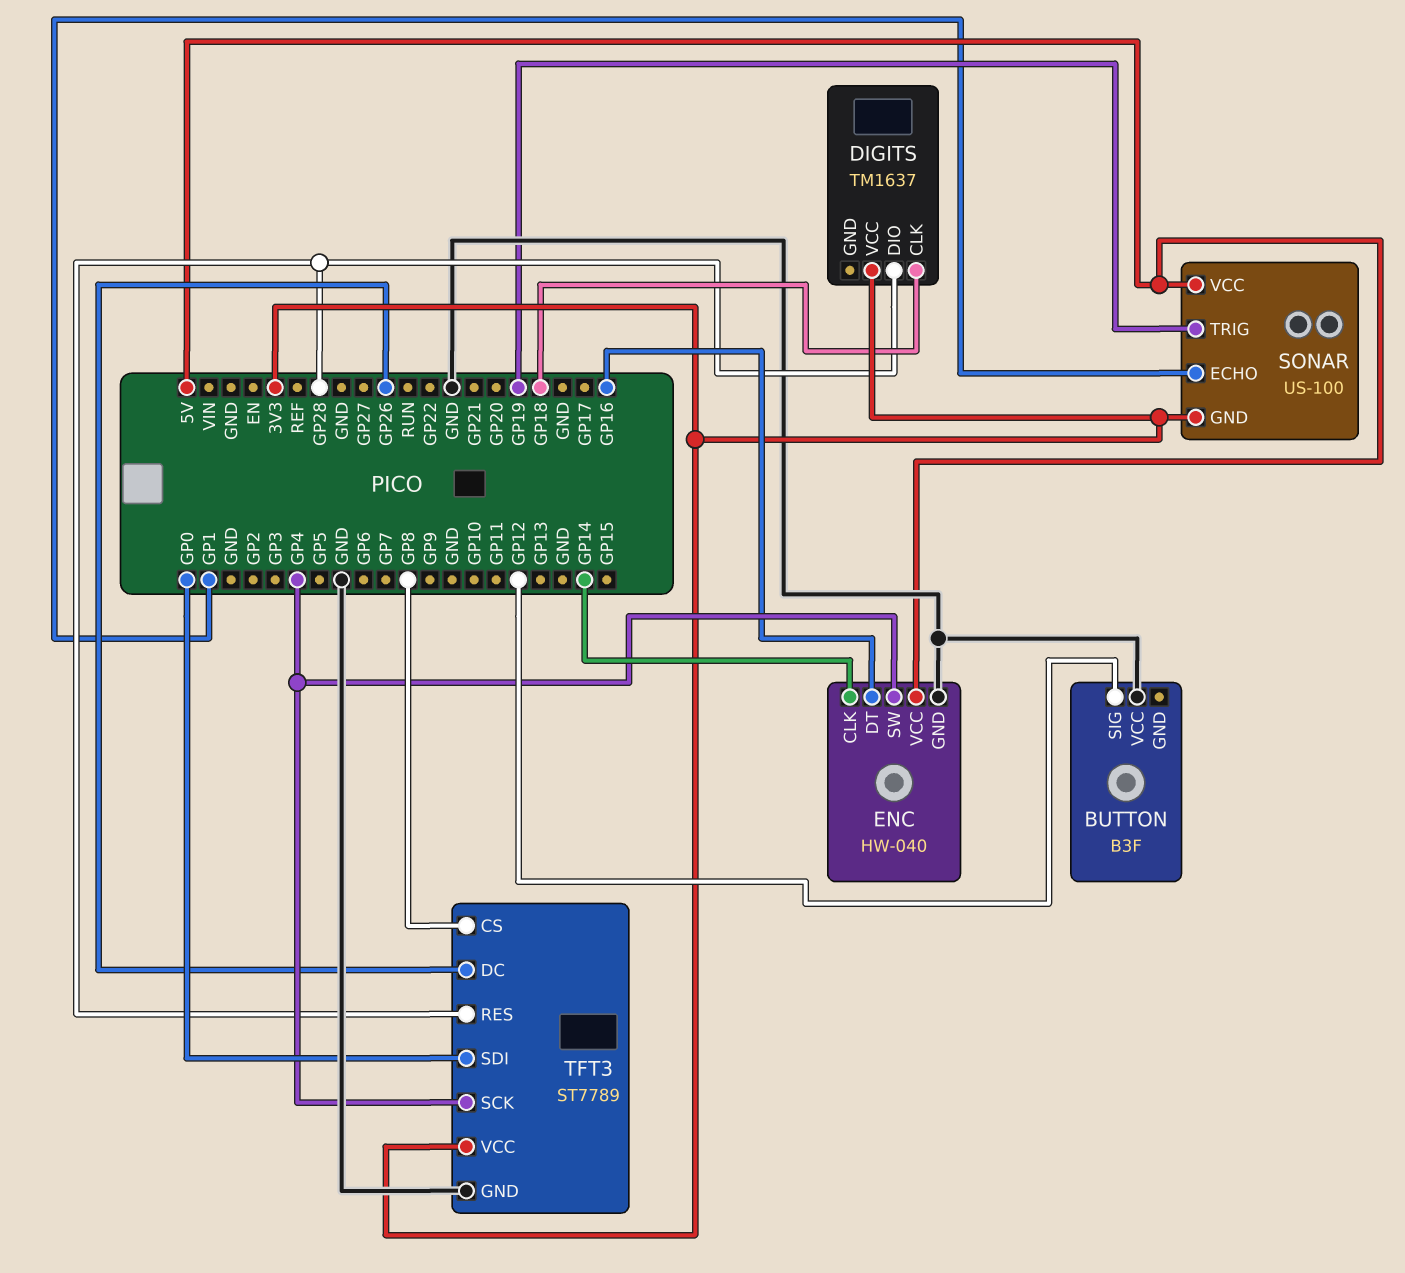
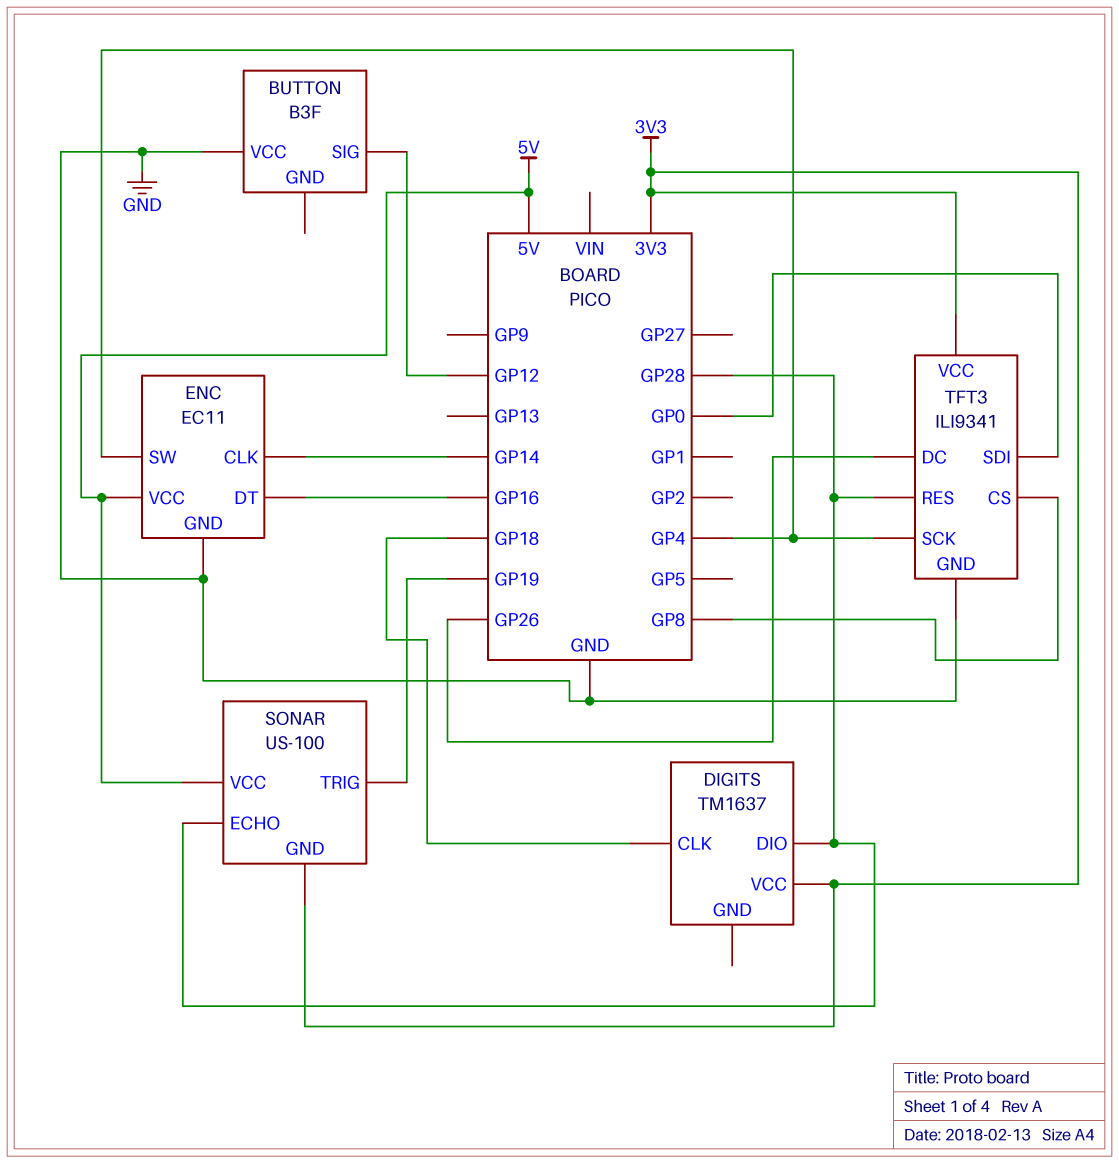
ENC: HW-040 -> EC11
SONAR pin ECHO: GP1 -> GP28
TFT3: ST7789 -> ILI9341

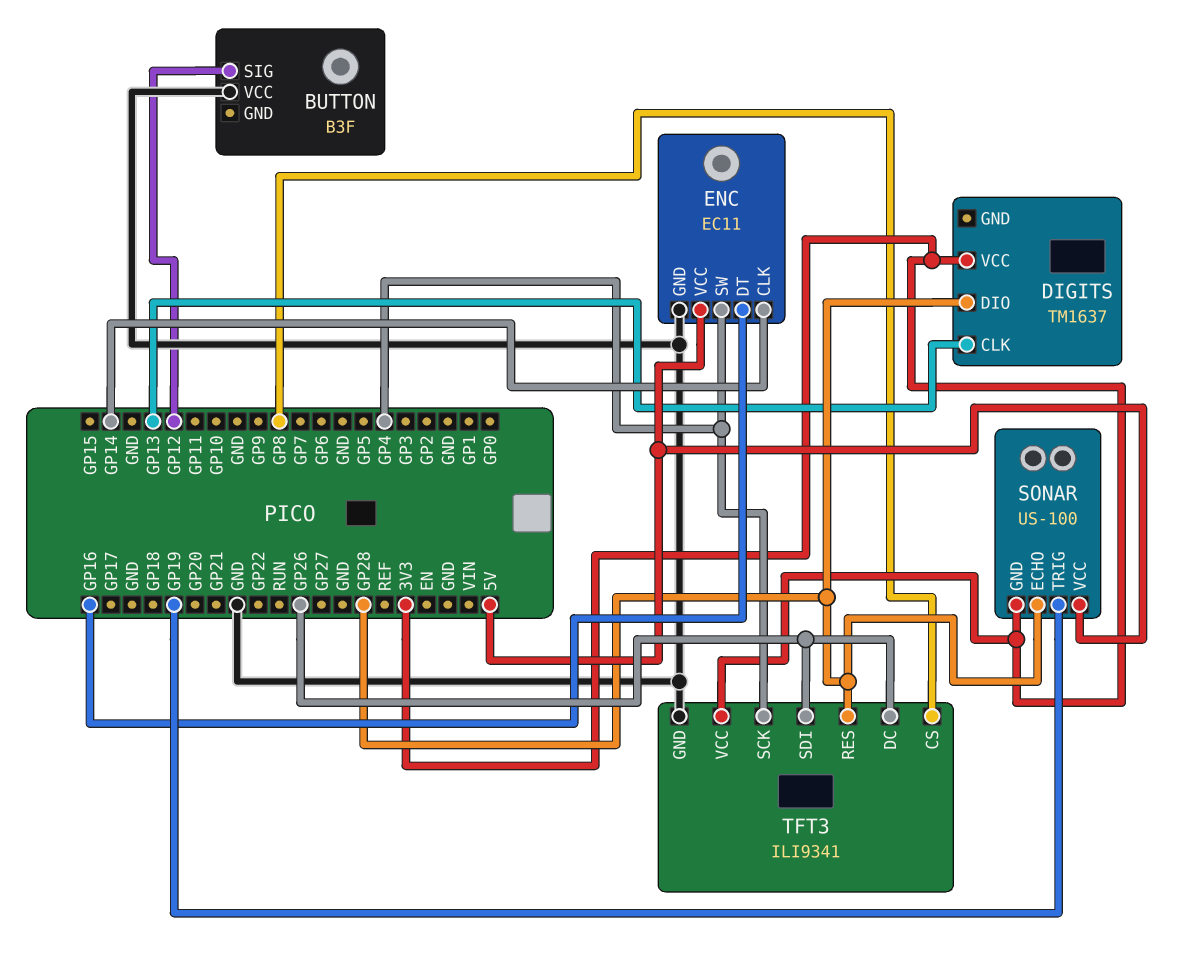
DIGITS pin CLK: GP18 -> GP13
TFT3 pin SDI: GP0 -> GP26

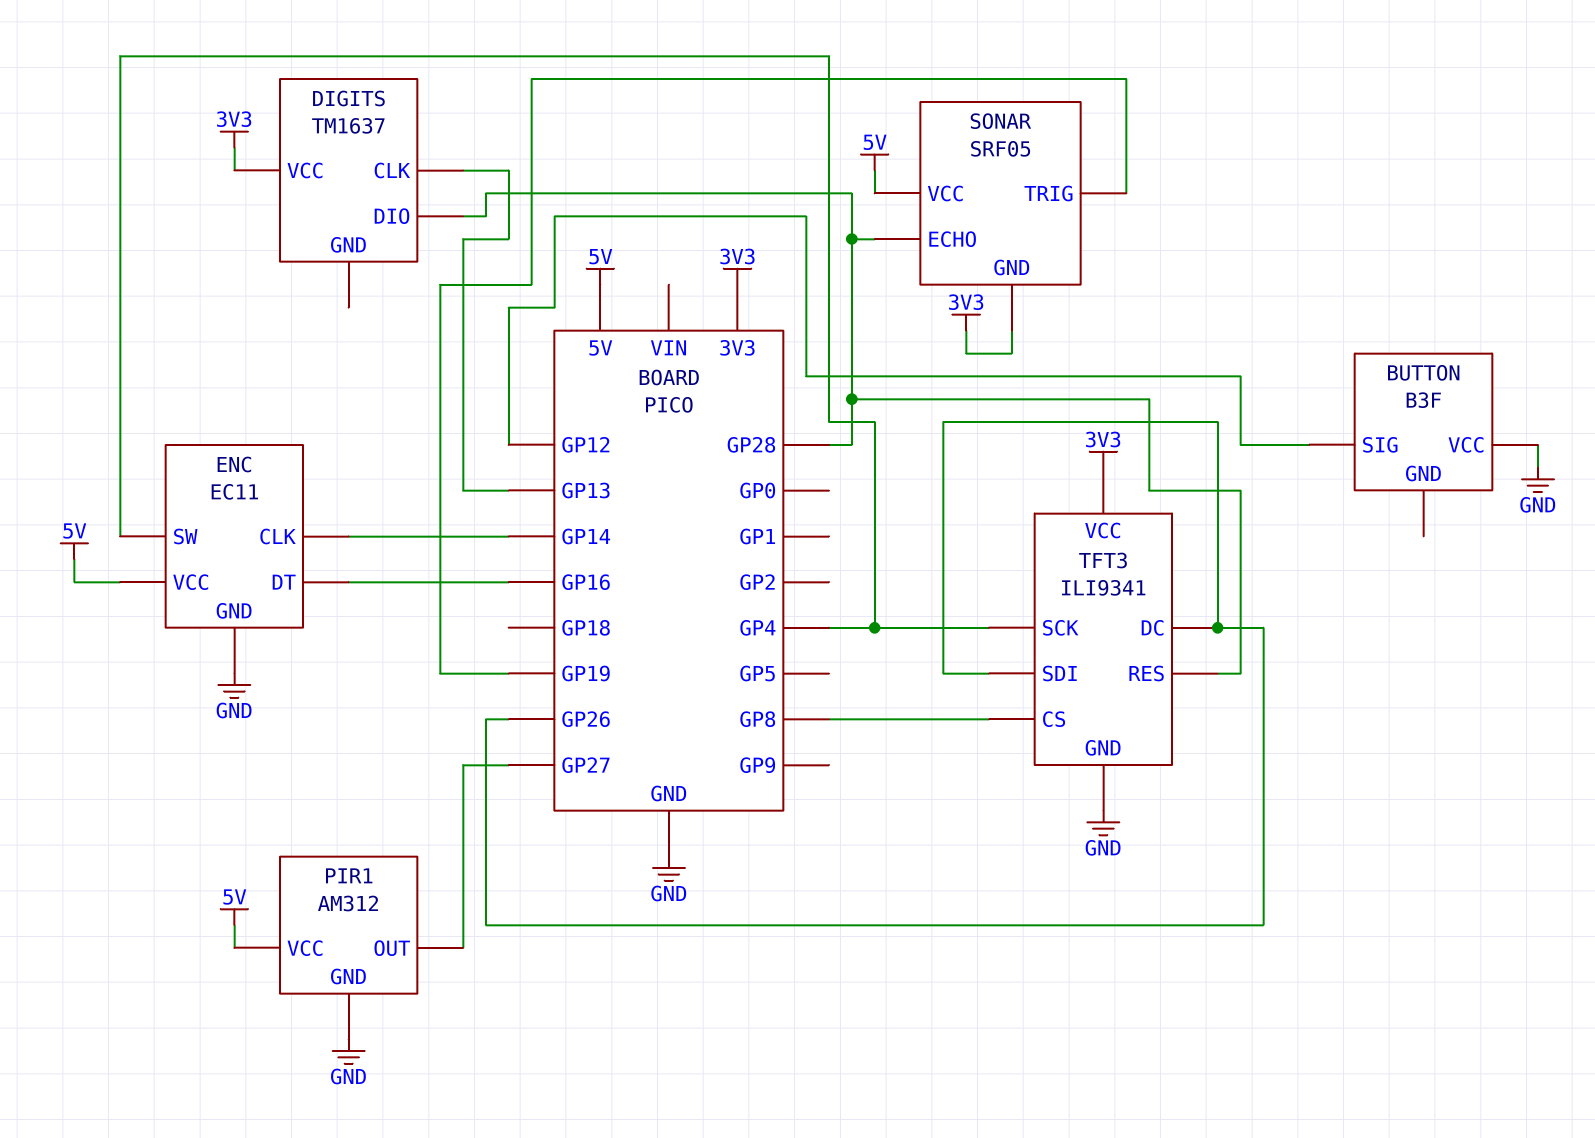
PIR1: none -> AM312
PIR1 pin GND: none -> GND
PIR1 pin OUT: none -> GP27
PIR1 pin VCC: none -> 5V
SONAR: US-100 -> SRF05

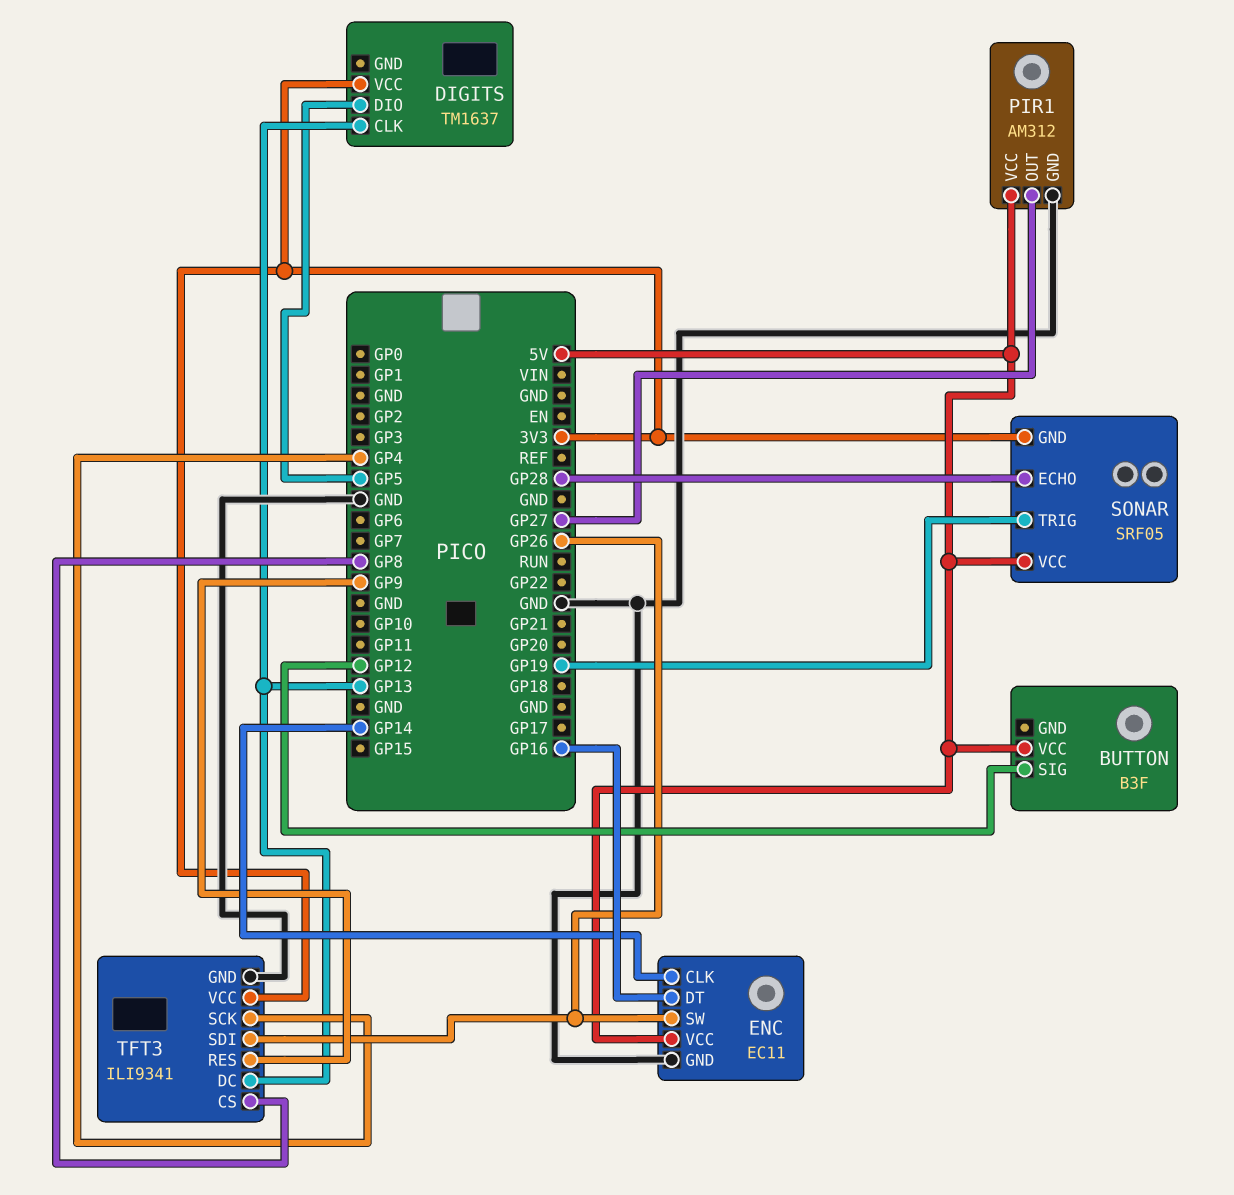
BUTTON pin VCC: GND -> 5V
DIGITS pin DIO: GP28 -> GP5
ENC pin SW: GP4 -> GP26
TFT3 pin DC: GP26 -> GP13
TFT3 pin RES: GP28 -> GP9

